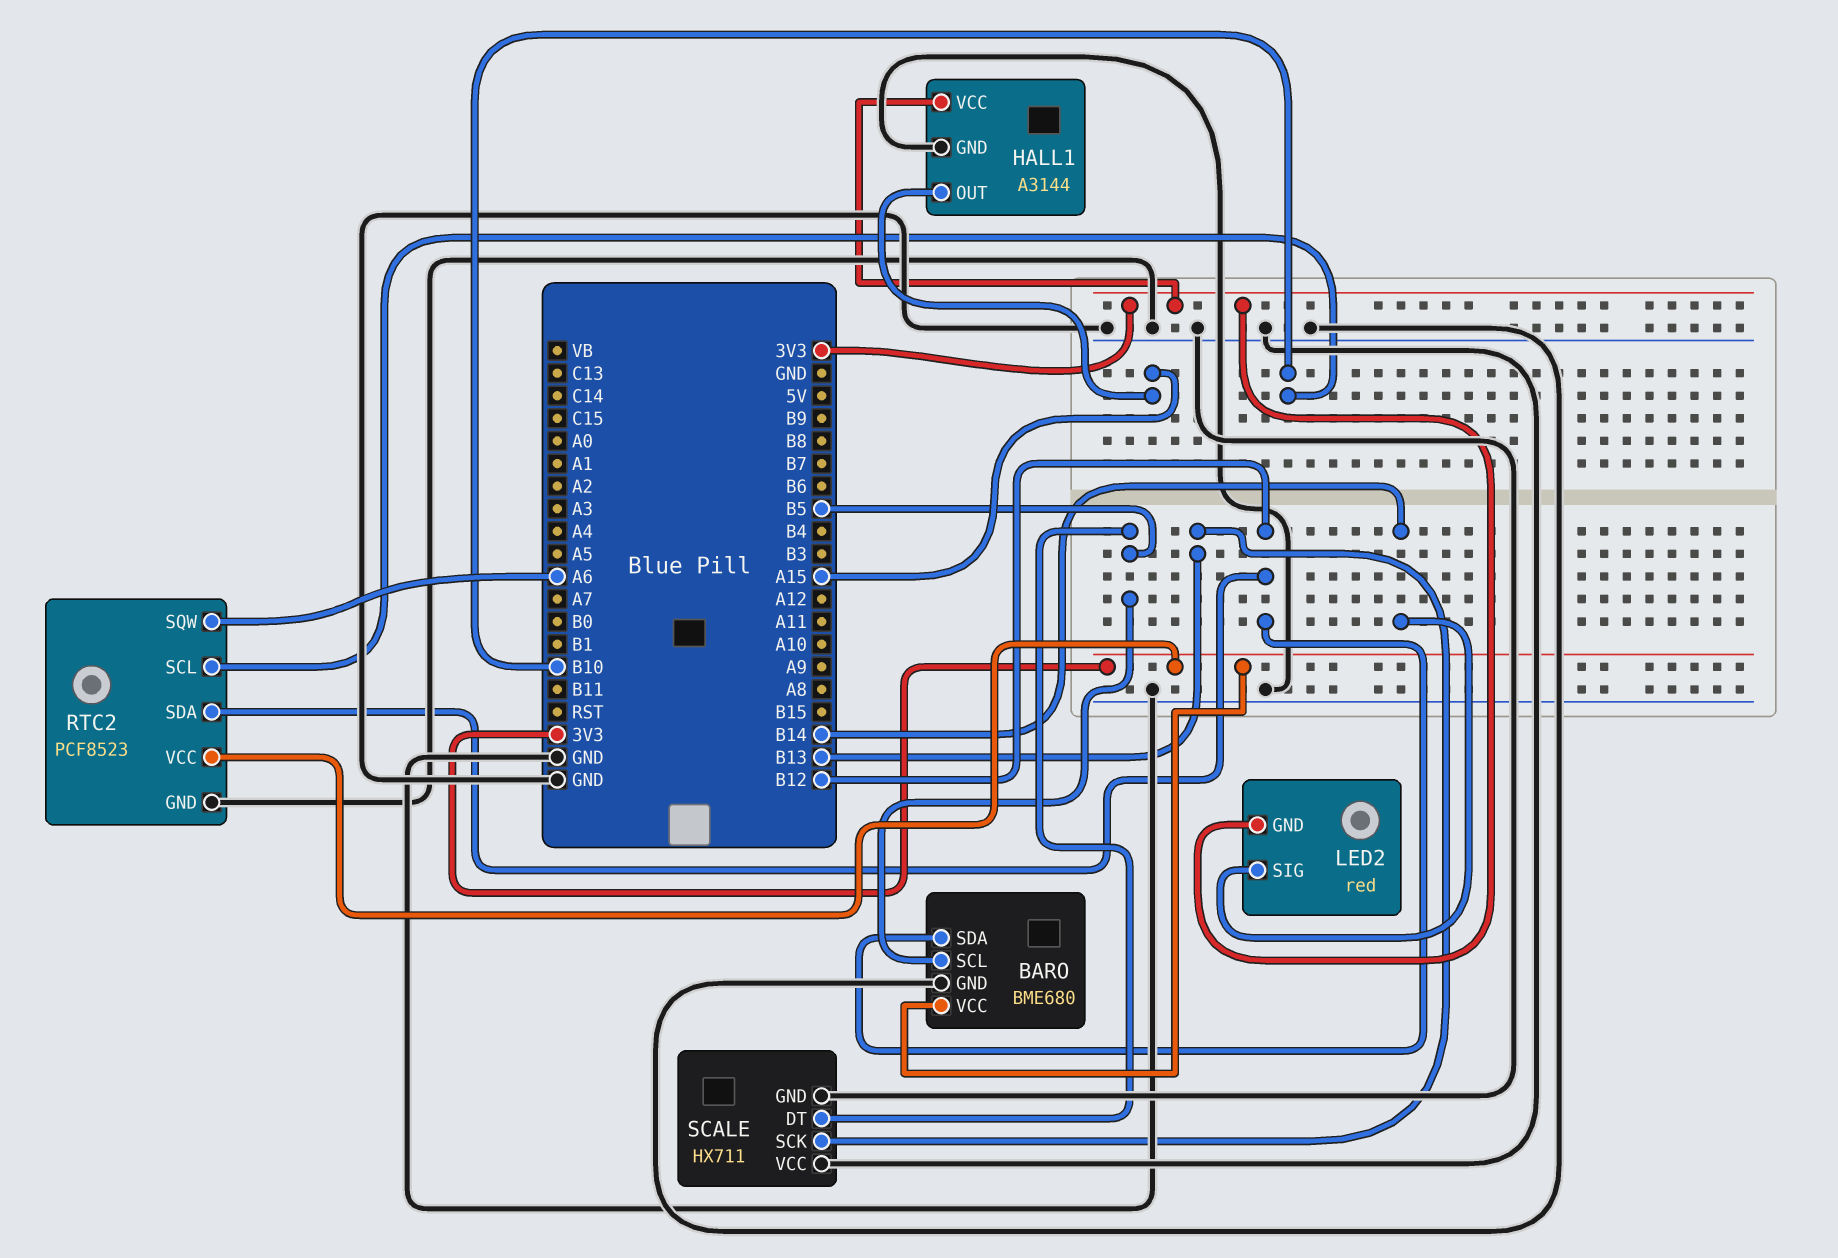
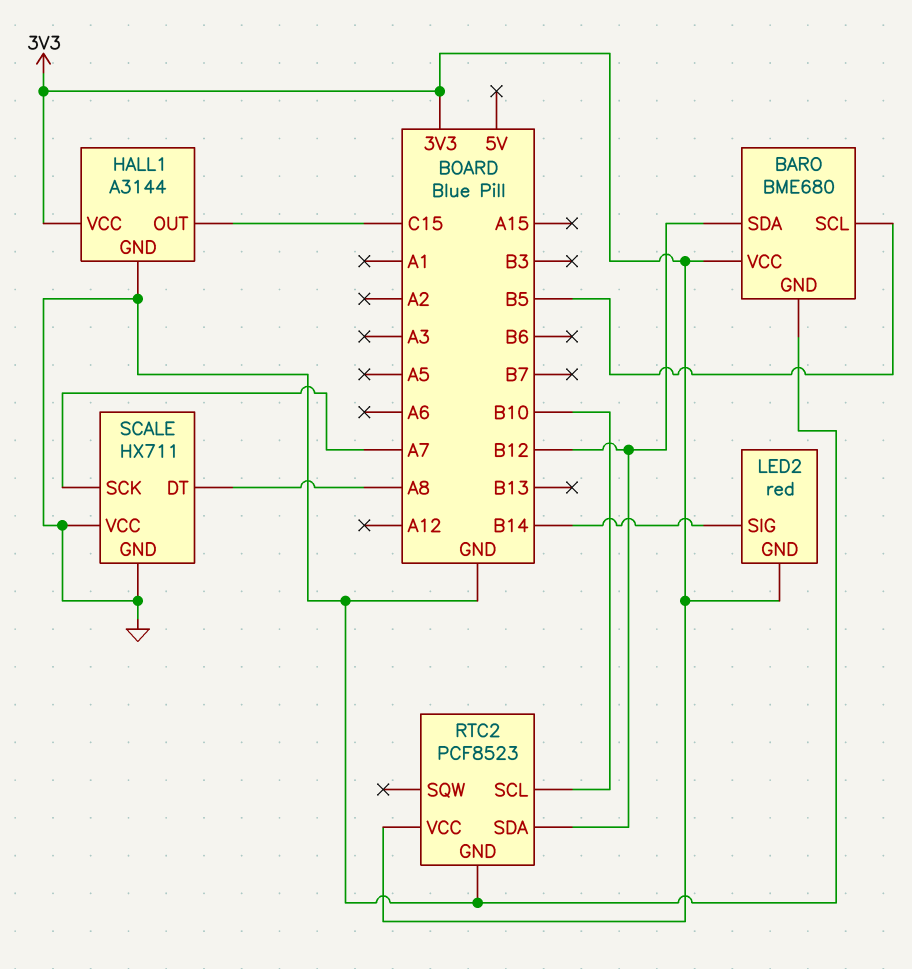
HALL1 pin OUT: A15 -> C15
RTC2 pin SQW: A6 -> none
SCALE pin DT: B5 -> A8
SCALE pin SCK: B13 -> A7

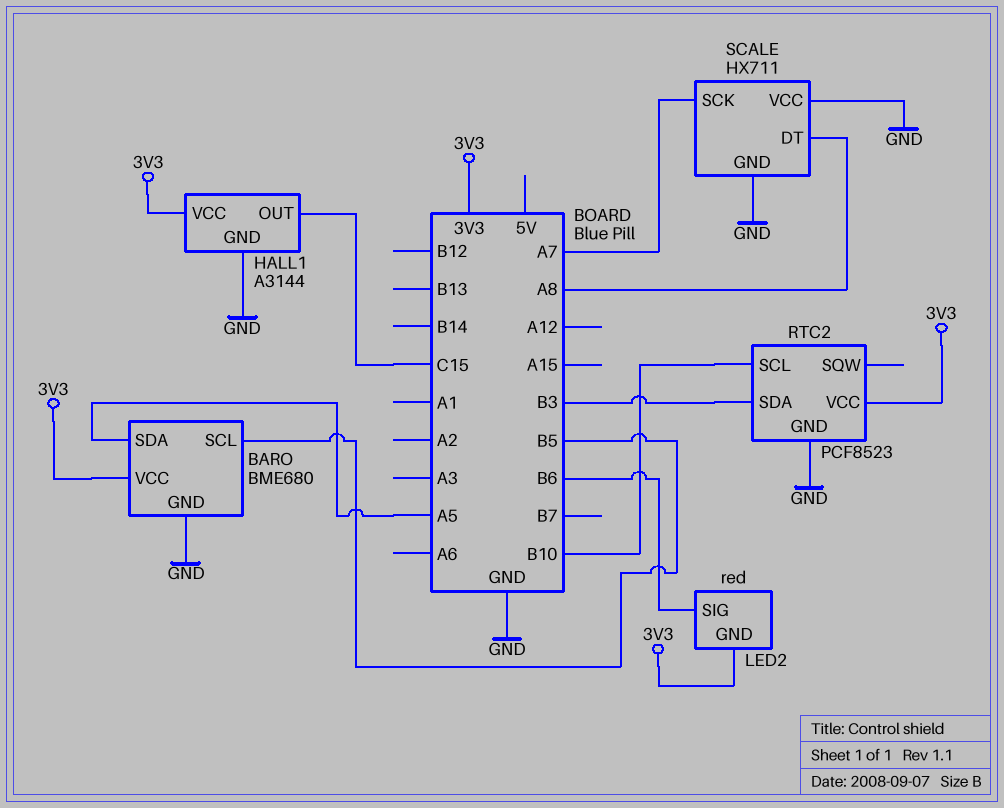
BARO pin SDA: B12 -> A5
LED2 pin SIG: B14 -> B6
RTC2 pin SDA: B12 -> B3

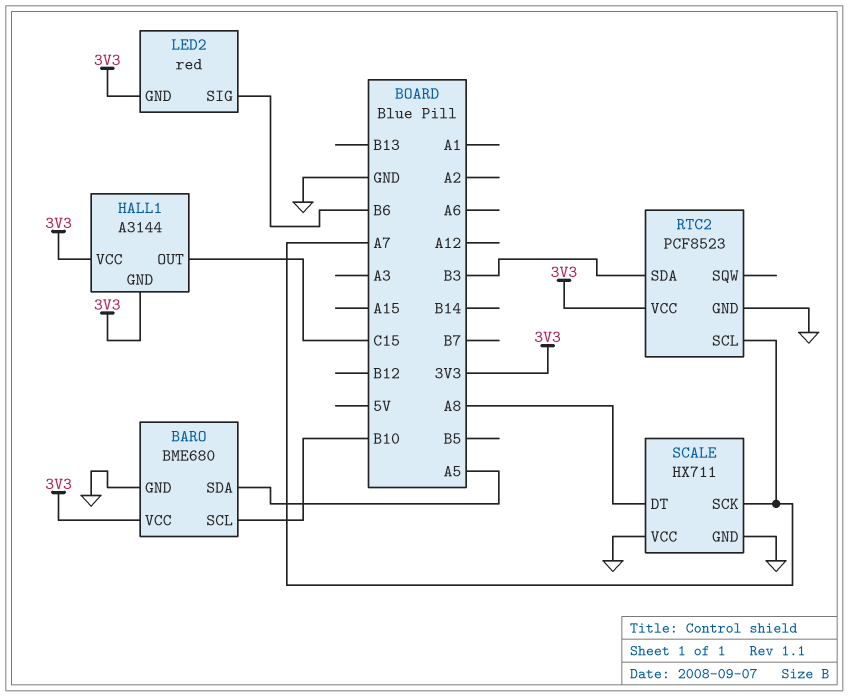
BARO pin SCL: B5 -> B10
HALL1 pin GND: GND -> 3V3
RTC2 pin SCL: B10 -> A7

